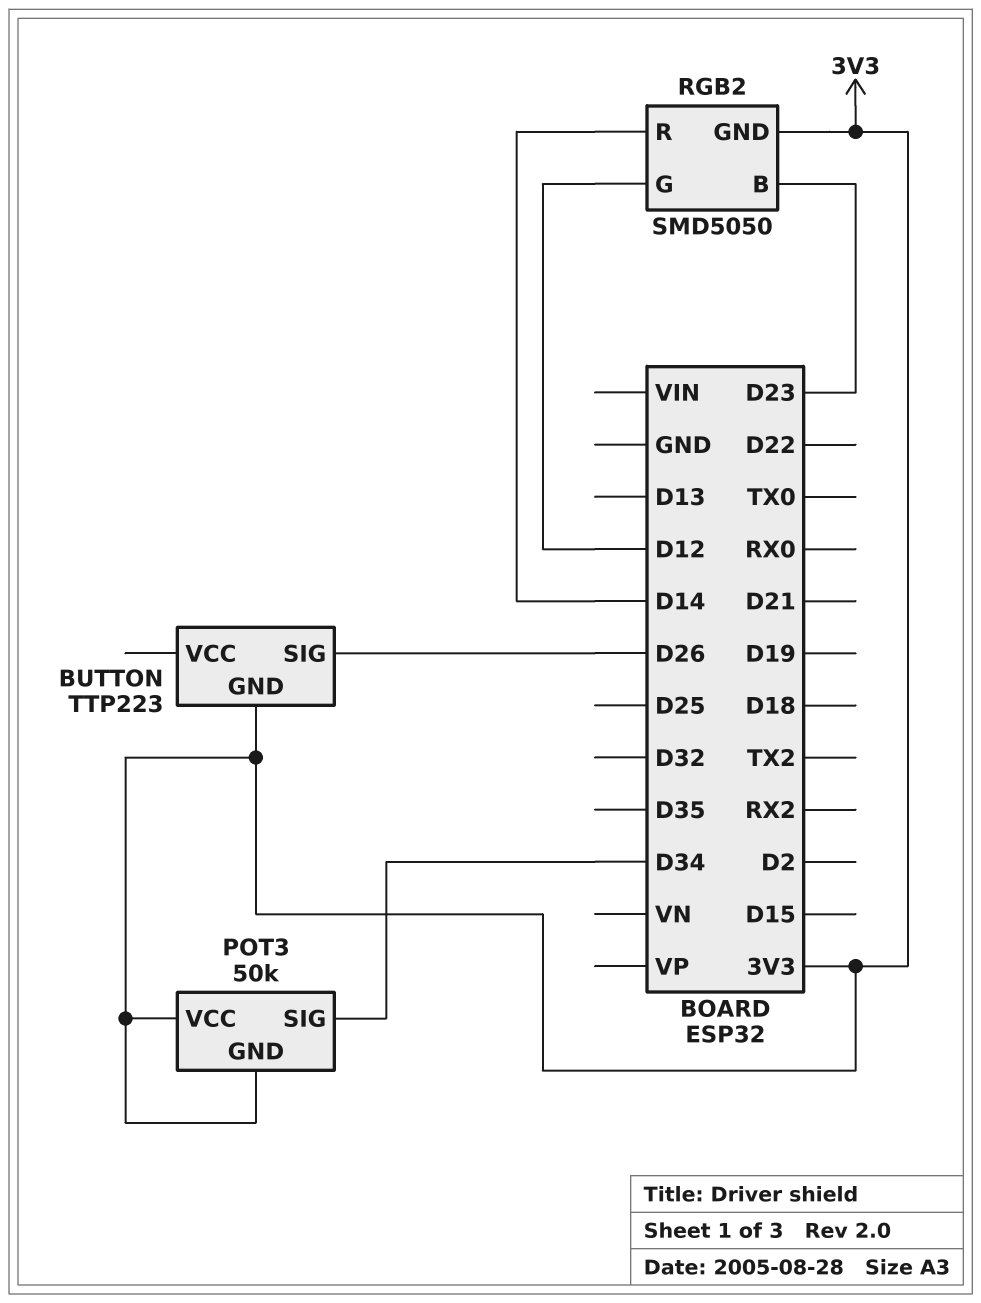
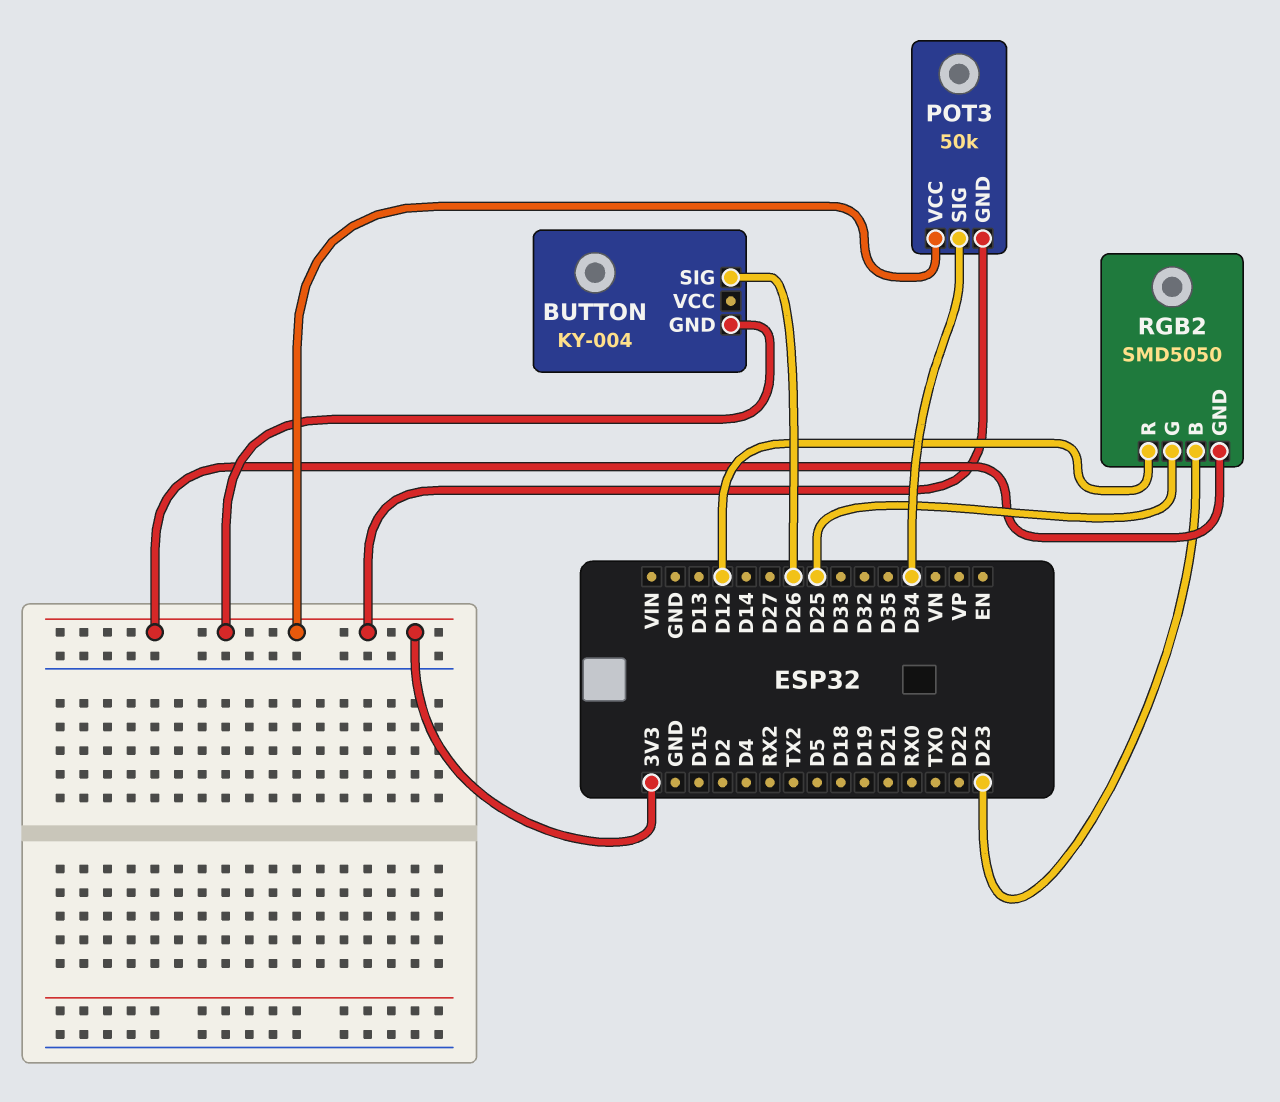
BUTTON: TTP223 -> KY-004
RGB2 pin G: D12 -> D25
RGB2 pin R: D14 -> D12

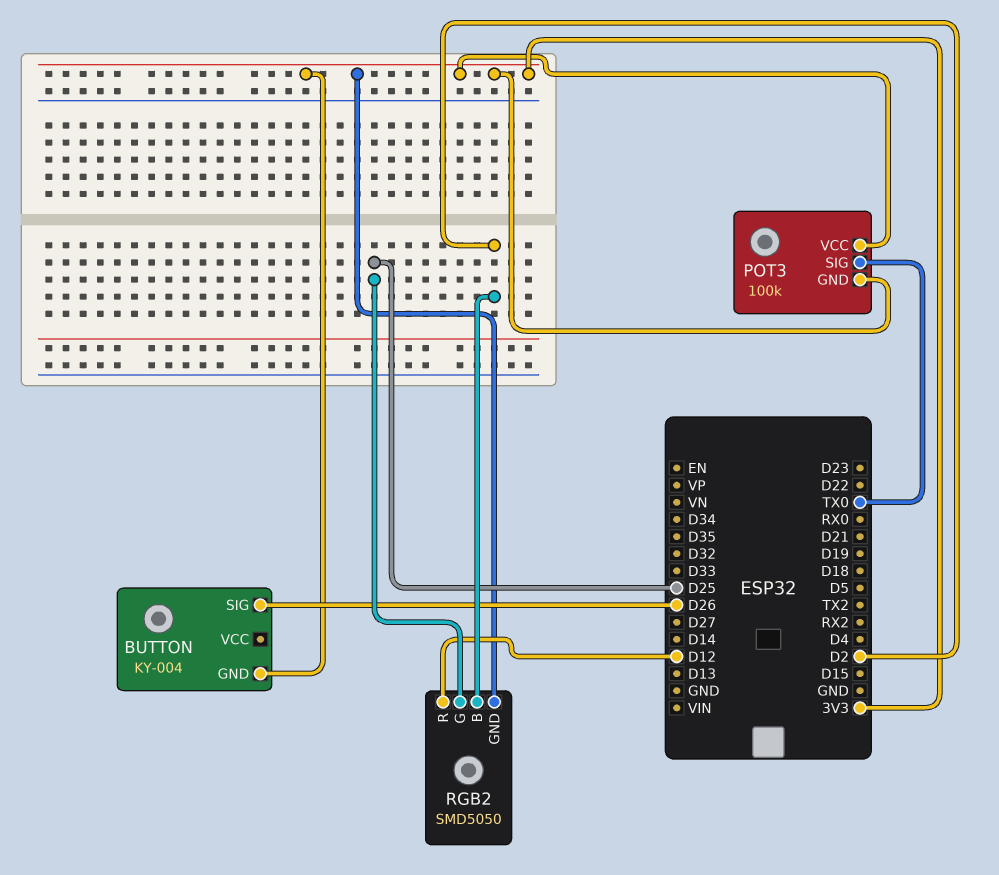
POT3: 50k -> 100k
POT3 pin SIG: D34 -> TX0
RGB2 pin B: D23 -> D2

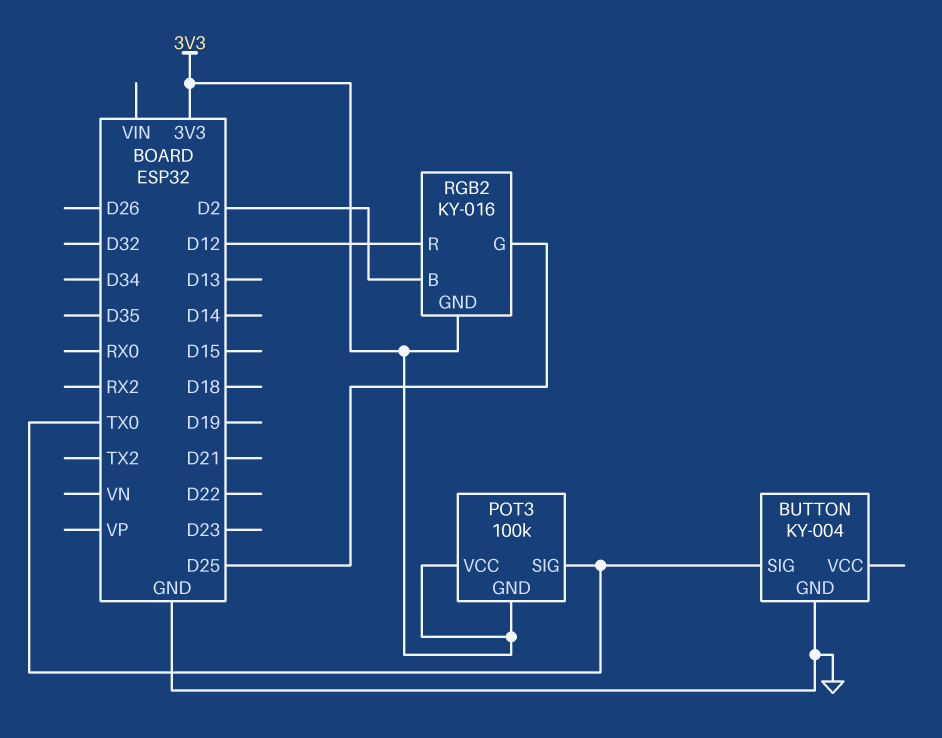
BUTTON pin GND: 3V3 -> GND
BUTTON pin SIG: D26 -> TX0
RGB2: SMD5050 -> KY-016

